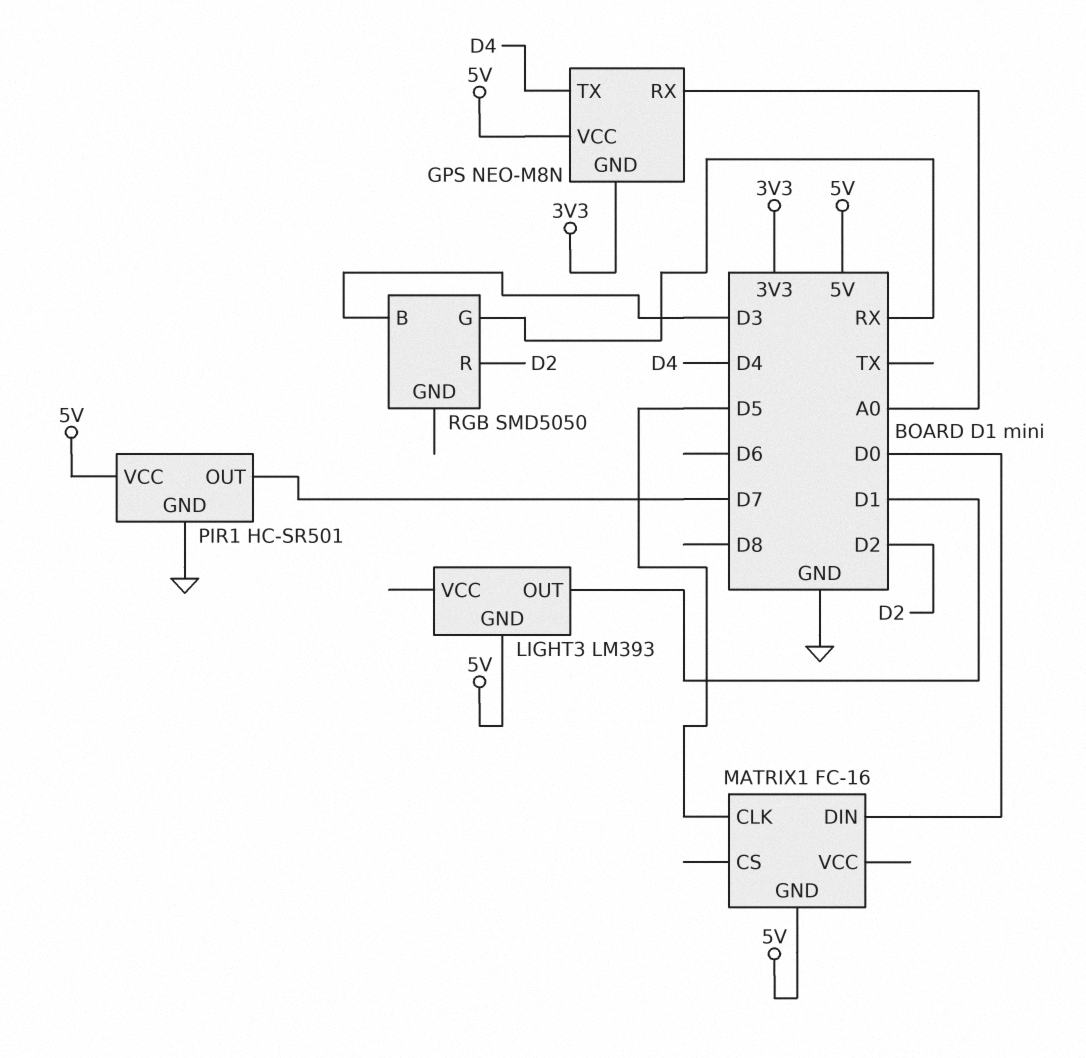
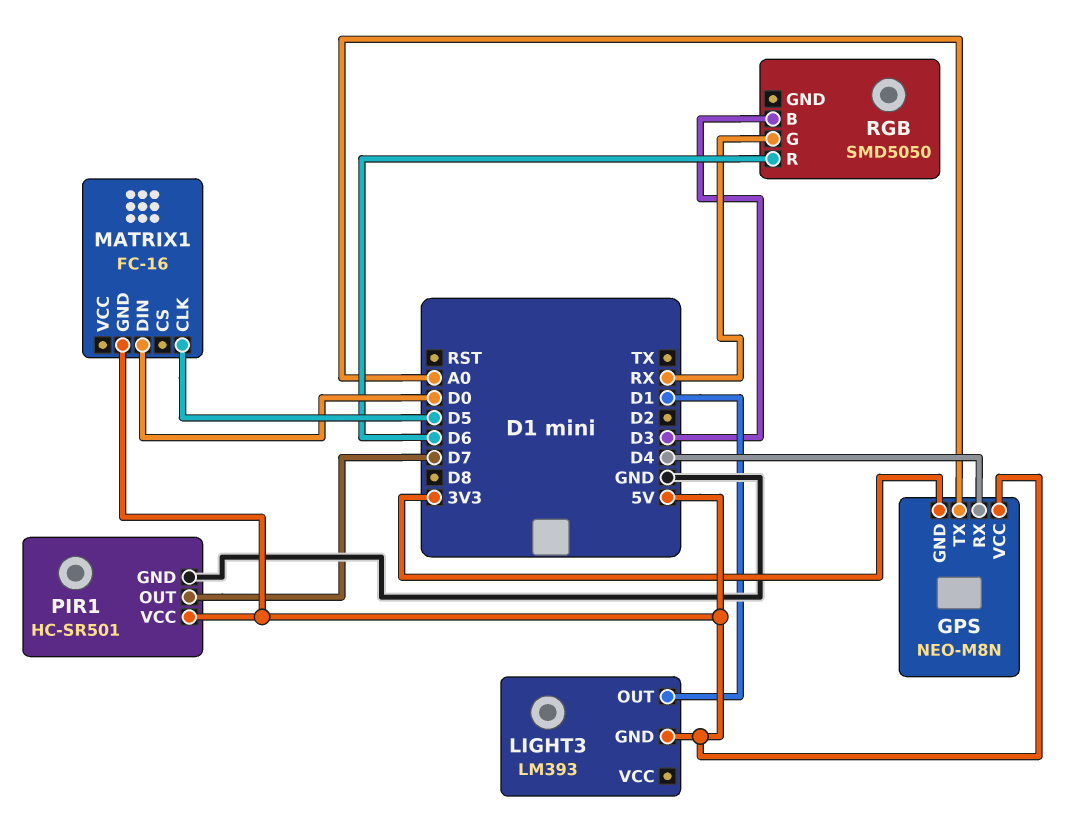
GPS pin RX: A0 -> D4
GPS pin TX: D4 -> A0
RGB pin R: D2 -> D6

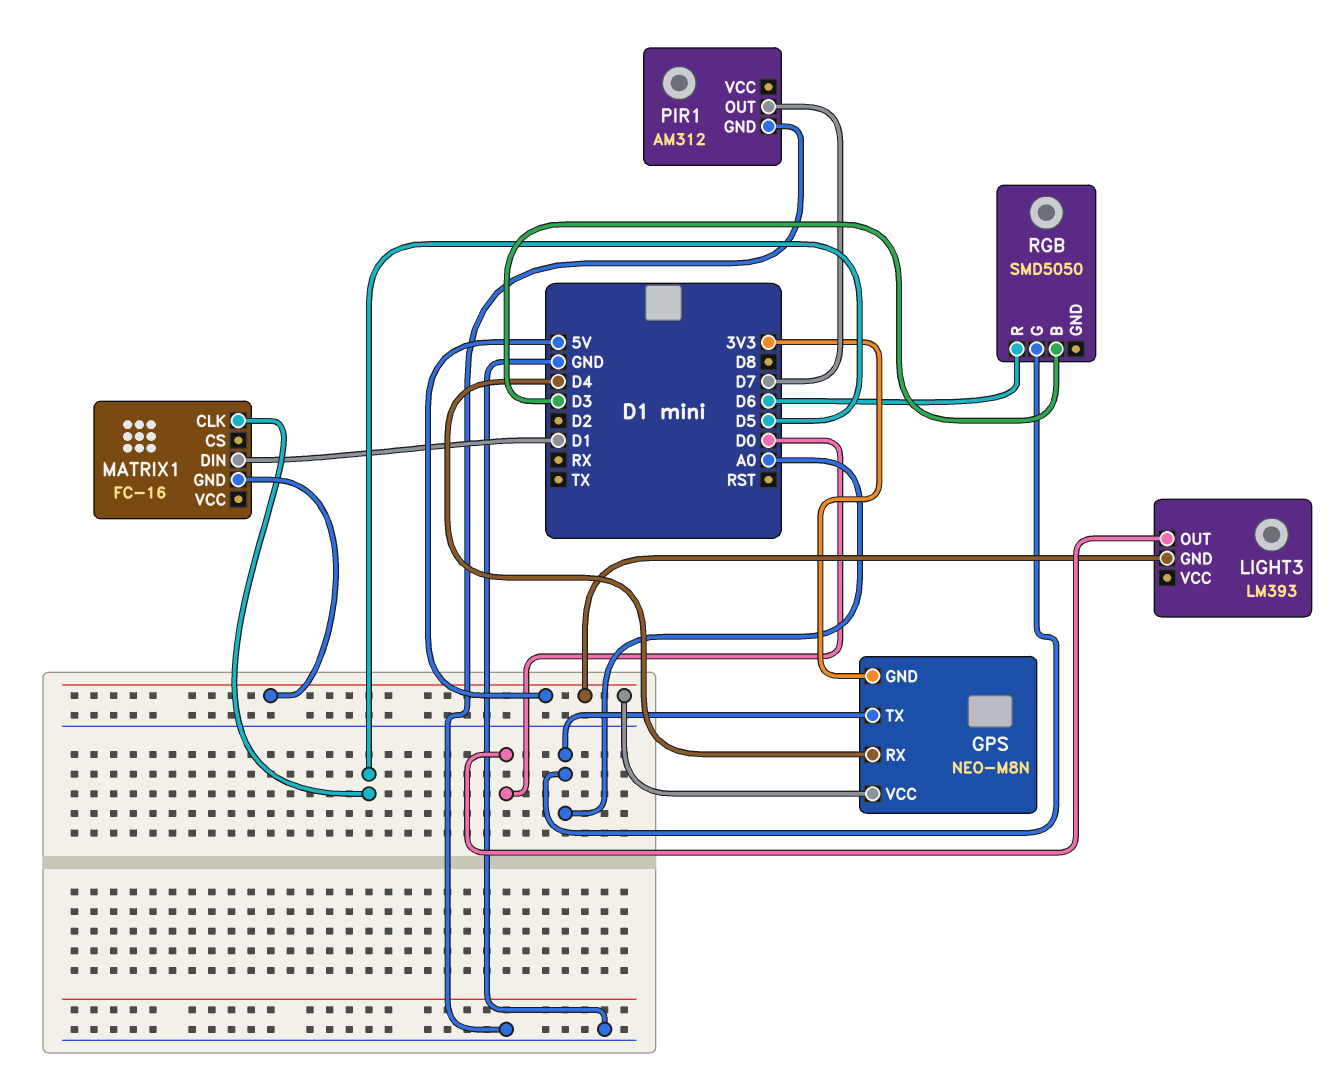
LIGHT3 pin OUT: D1 -> D0
MATRIX1 pin DIN: D0 -> D1
PIR1: HC-SR501 -> AM312
PIR1 pin VCC: 5V -> none
RGB pin G: RX -> A0

